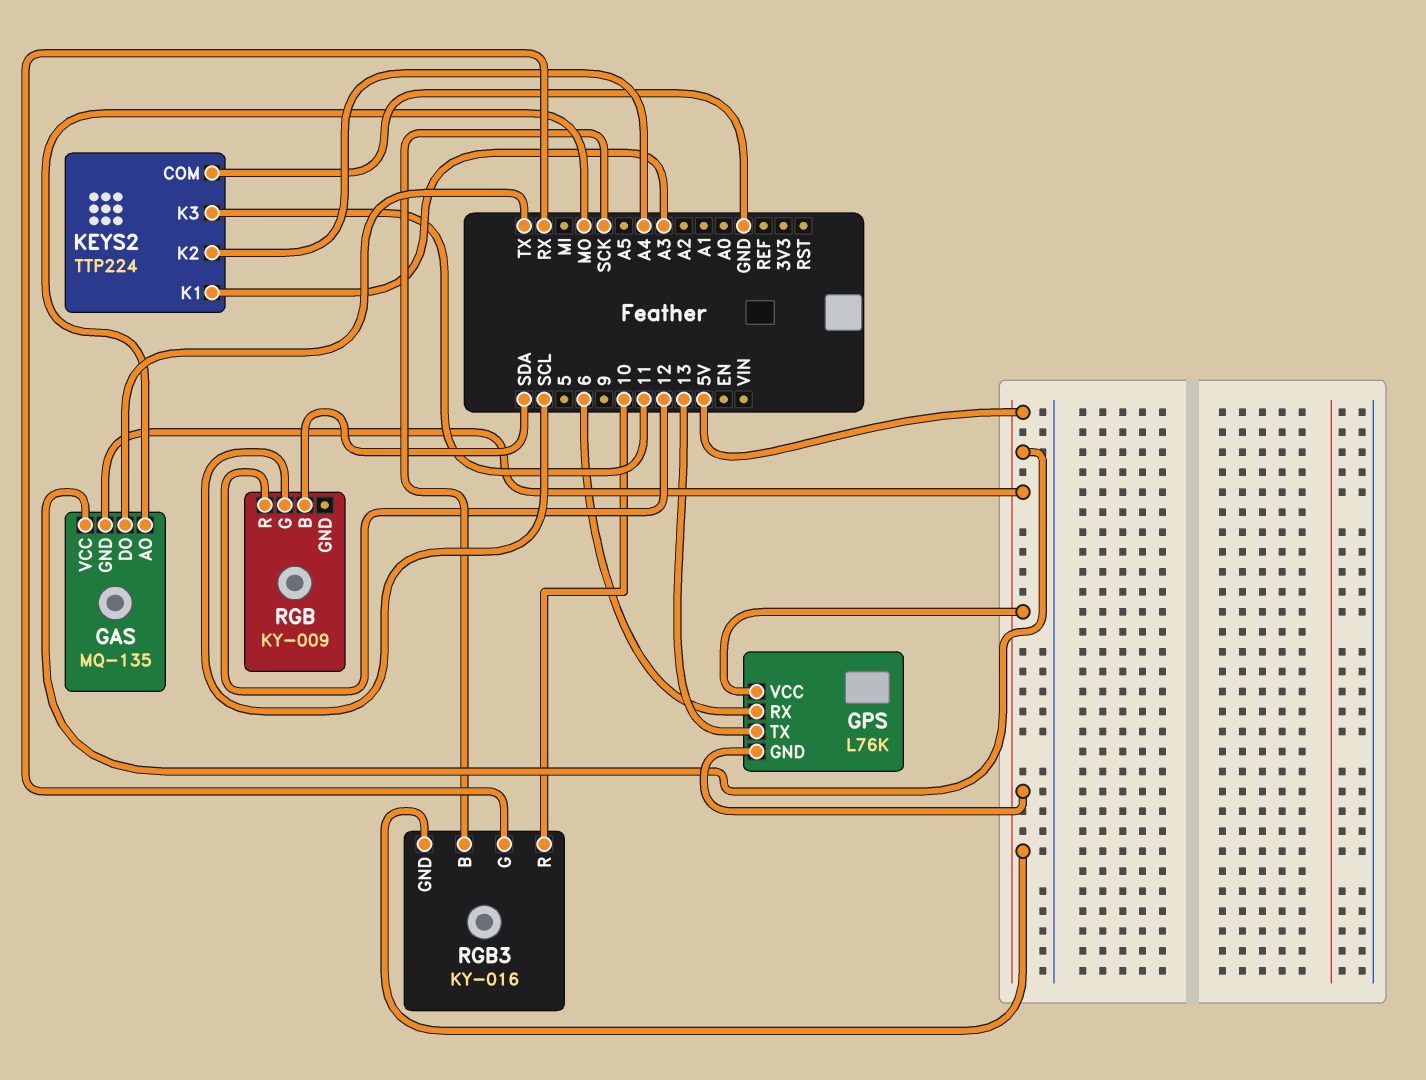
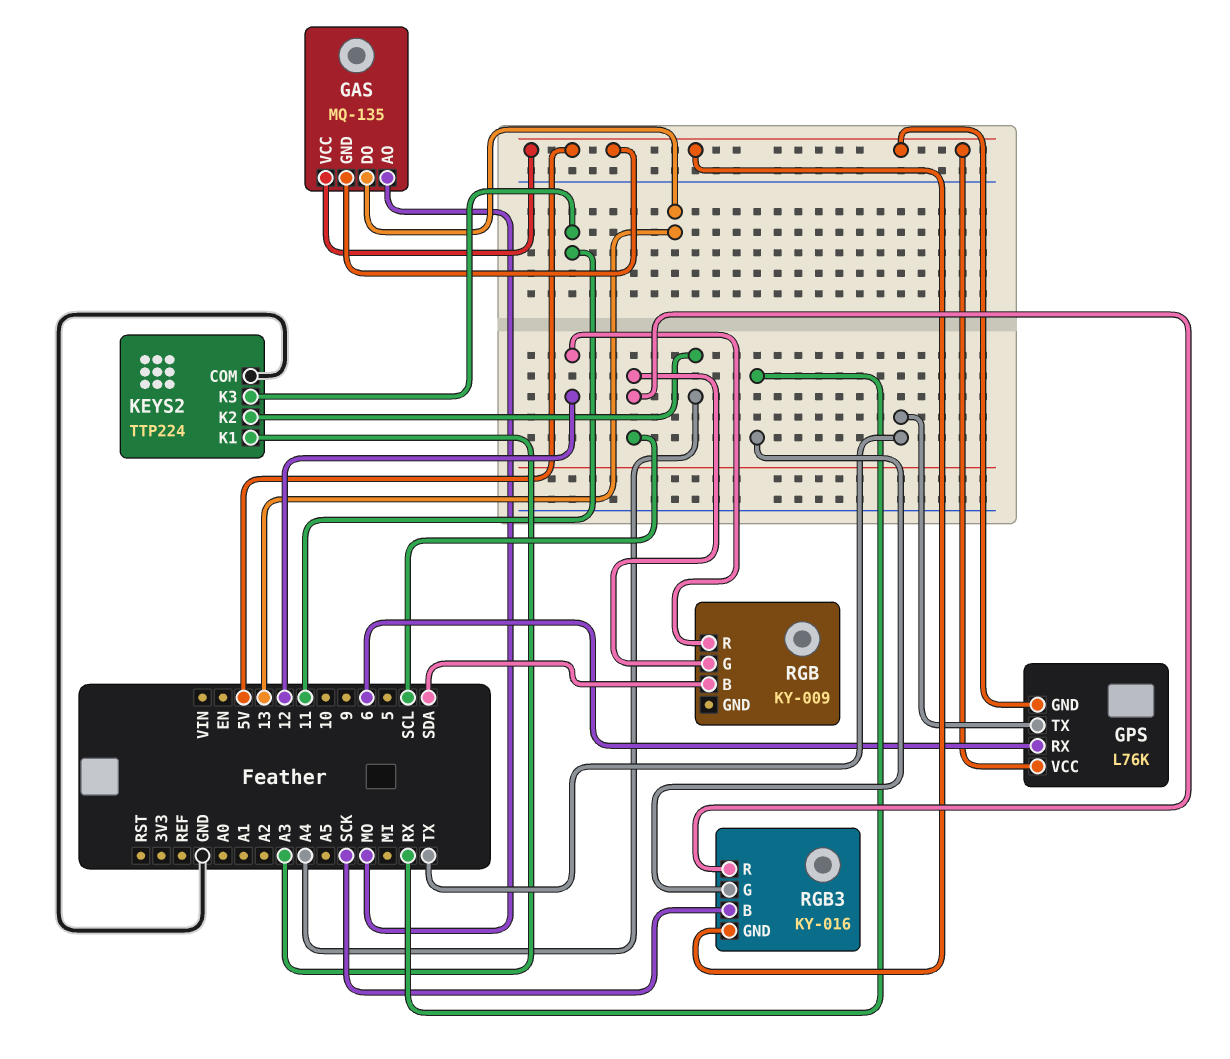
GAS pin DO: TX -> 13
GPS pin TX: 13 -> TX
RGB3 pin R: 10 -> SCL

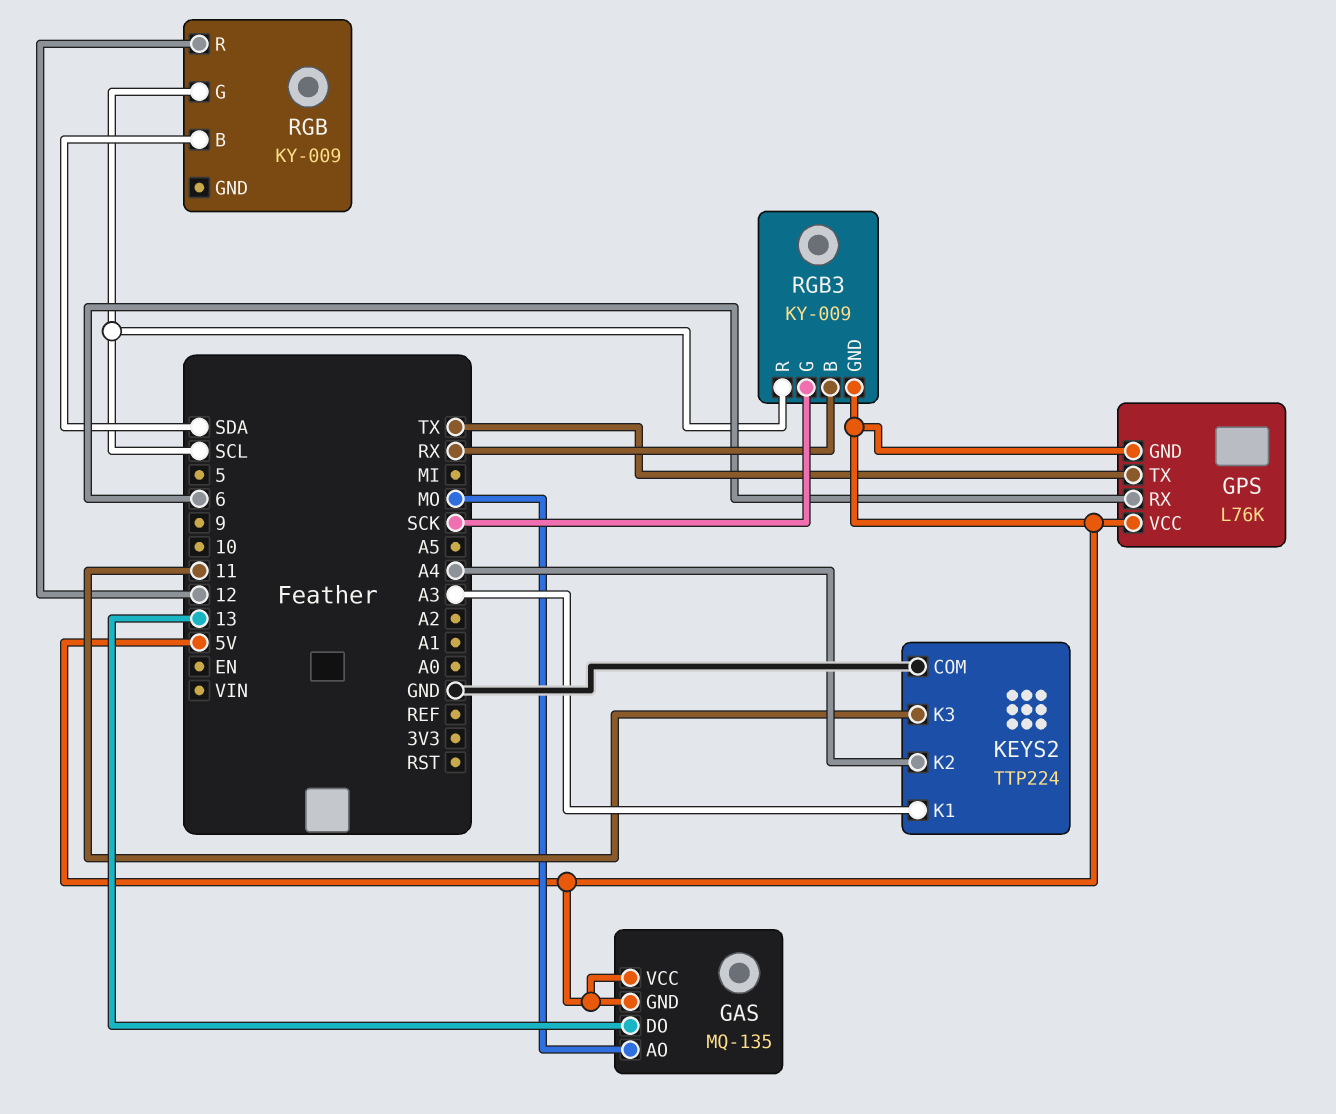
RGB3: KY-016 -> KY-009
RGB3 pin B: SCK -> RX
RGB3 pin G: RX -> SCK

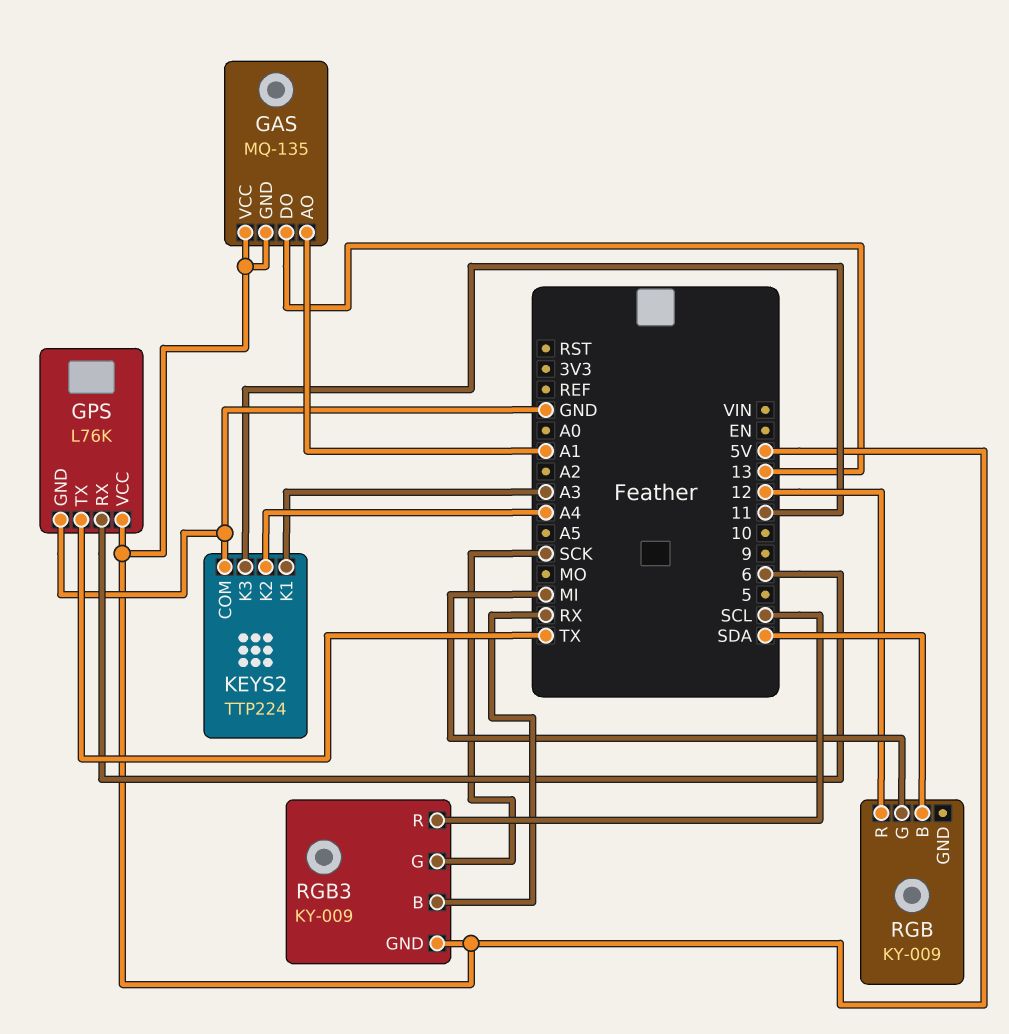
GAS pin AO: MO -> A1
GPS pin GND: 5V -> GND
RGB pin G: SCL -> MI

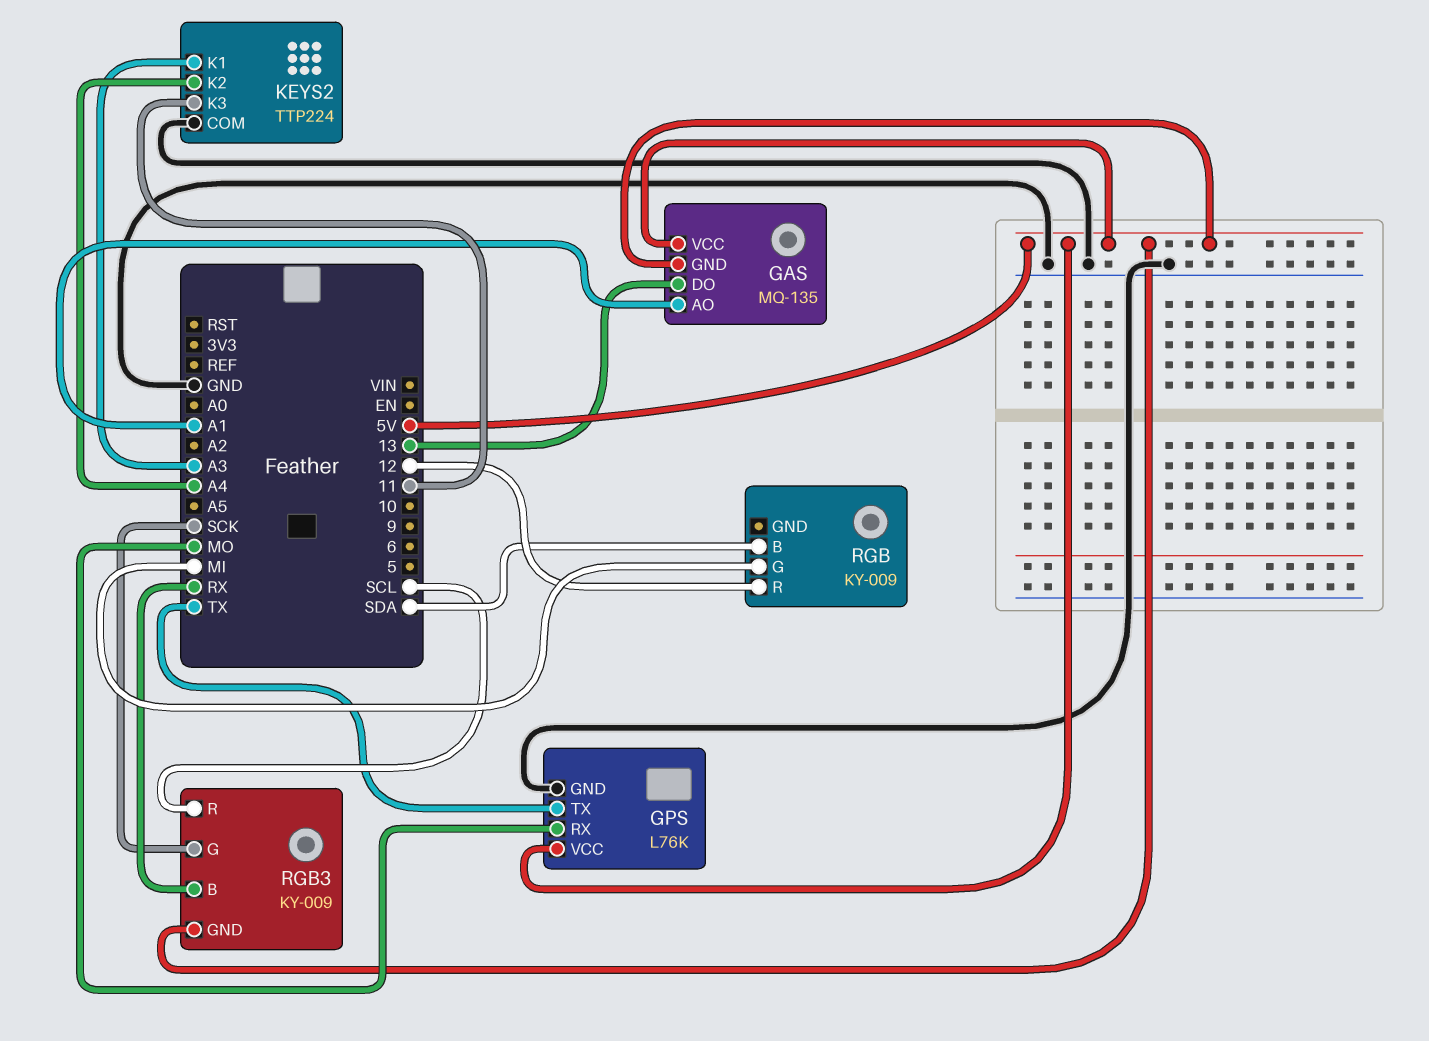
GPS pin RX: 6 -> MO

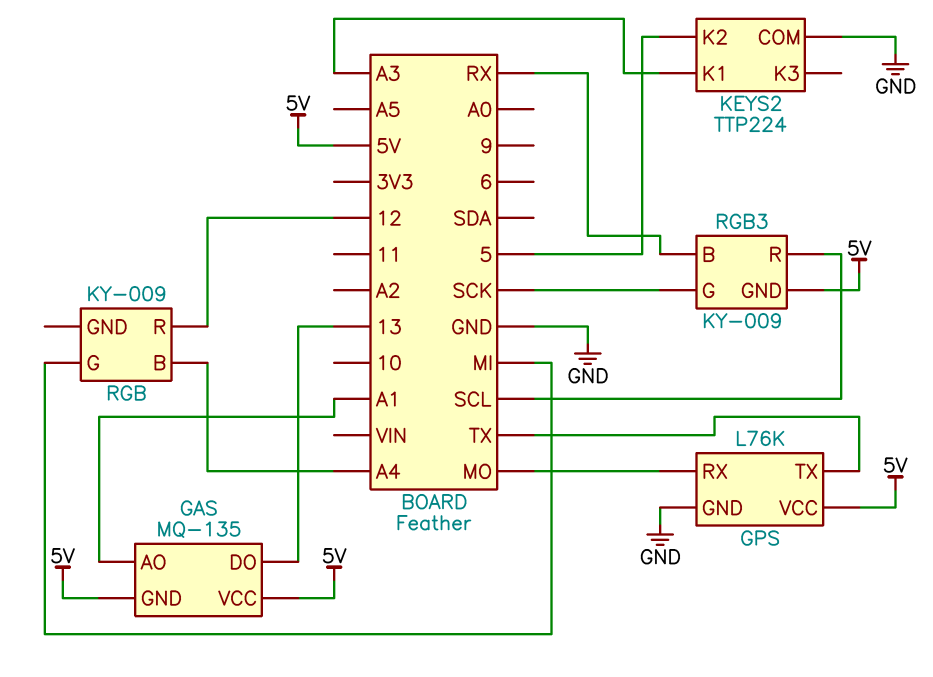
KEYS2 pin K2: A4 -> 5
KEYS2 pin K3: 11 -> none
RGB pin B: SDA -> A4

